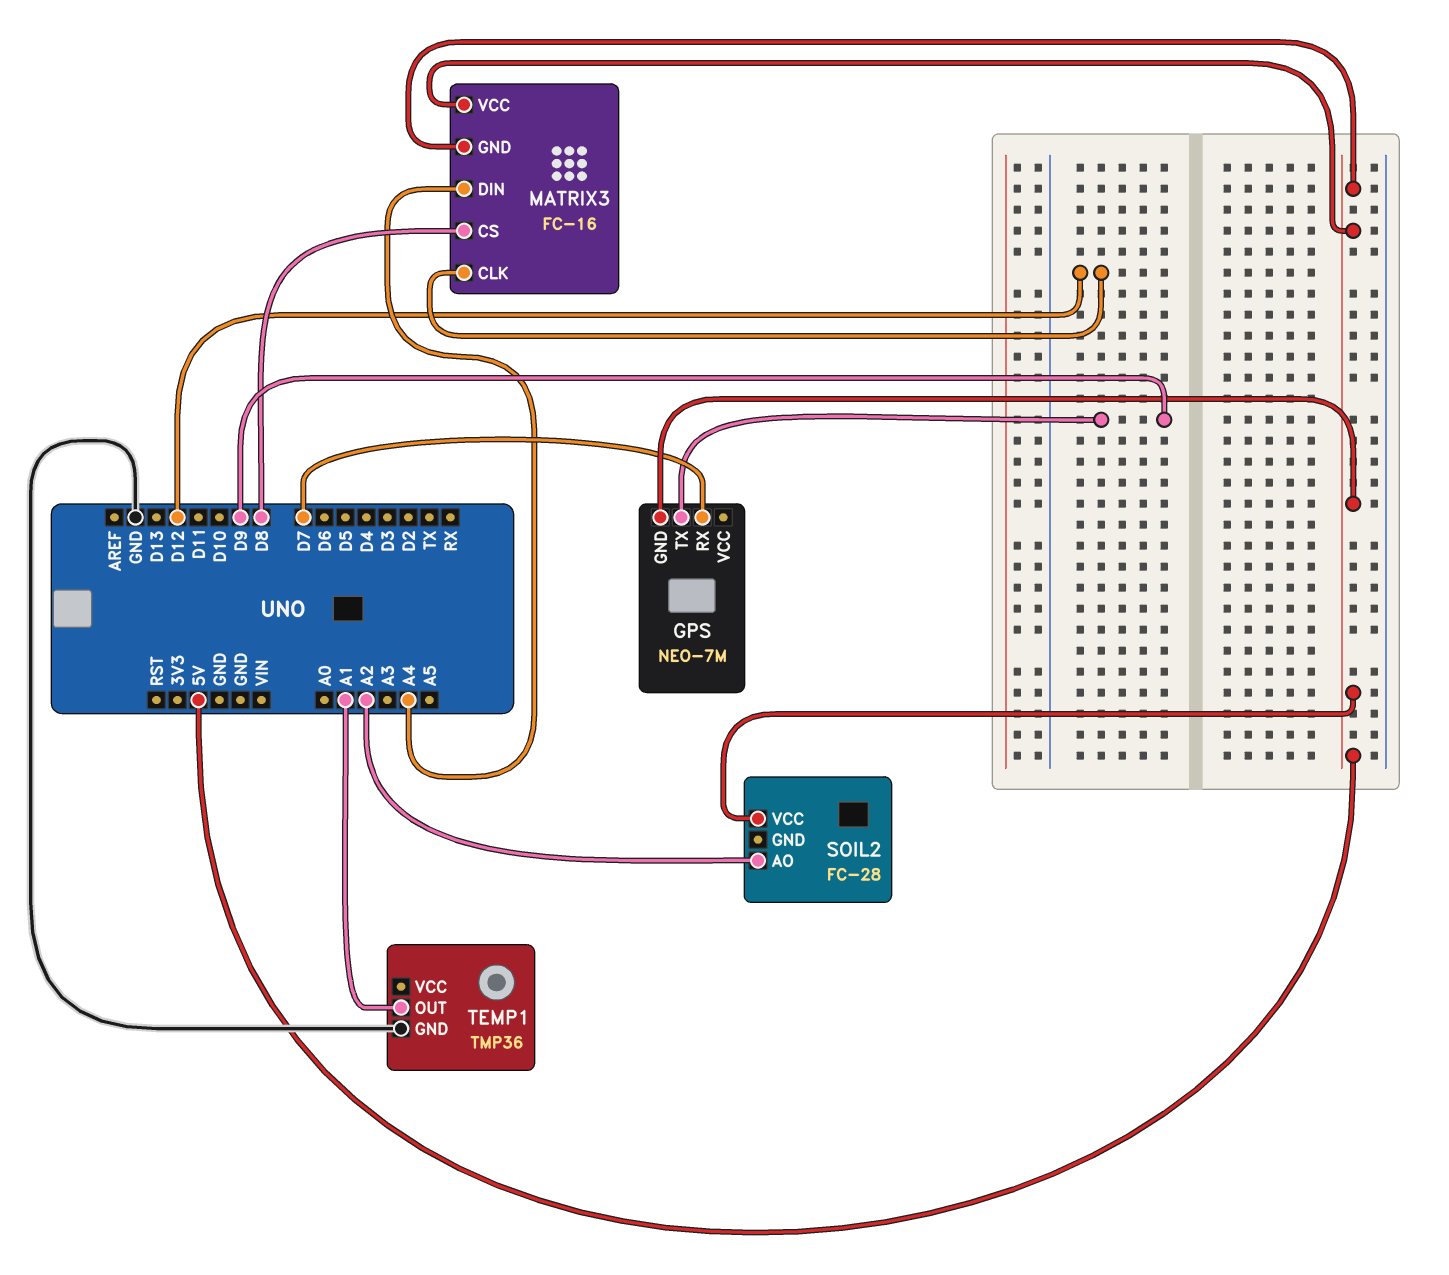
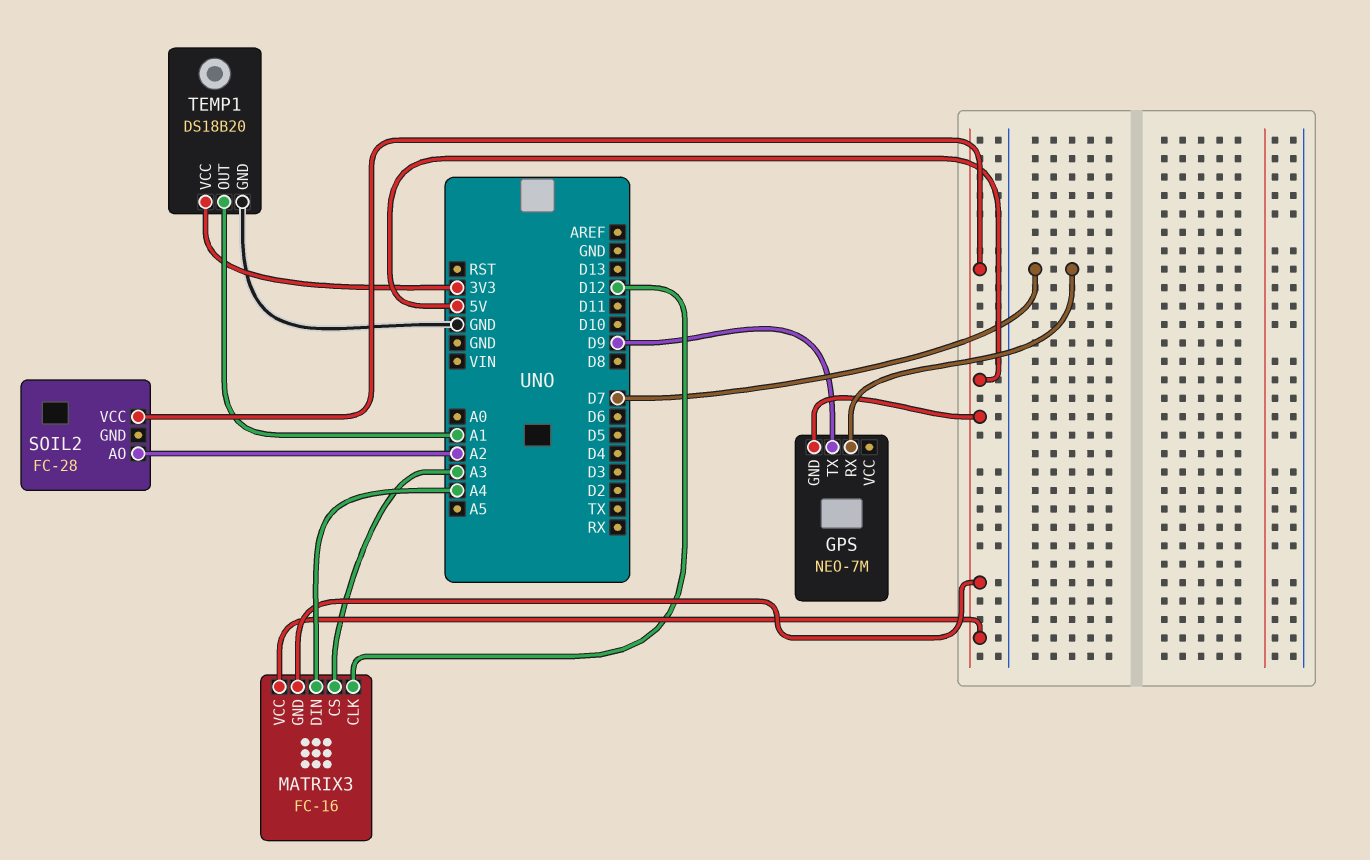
MATRIX3 pin CS: D8 -> A3
TEMP1: TMP36 -> DS18B20
TEMP1 pin VCC: none -> 3V3

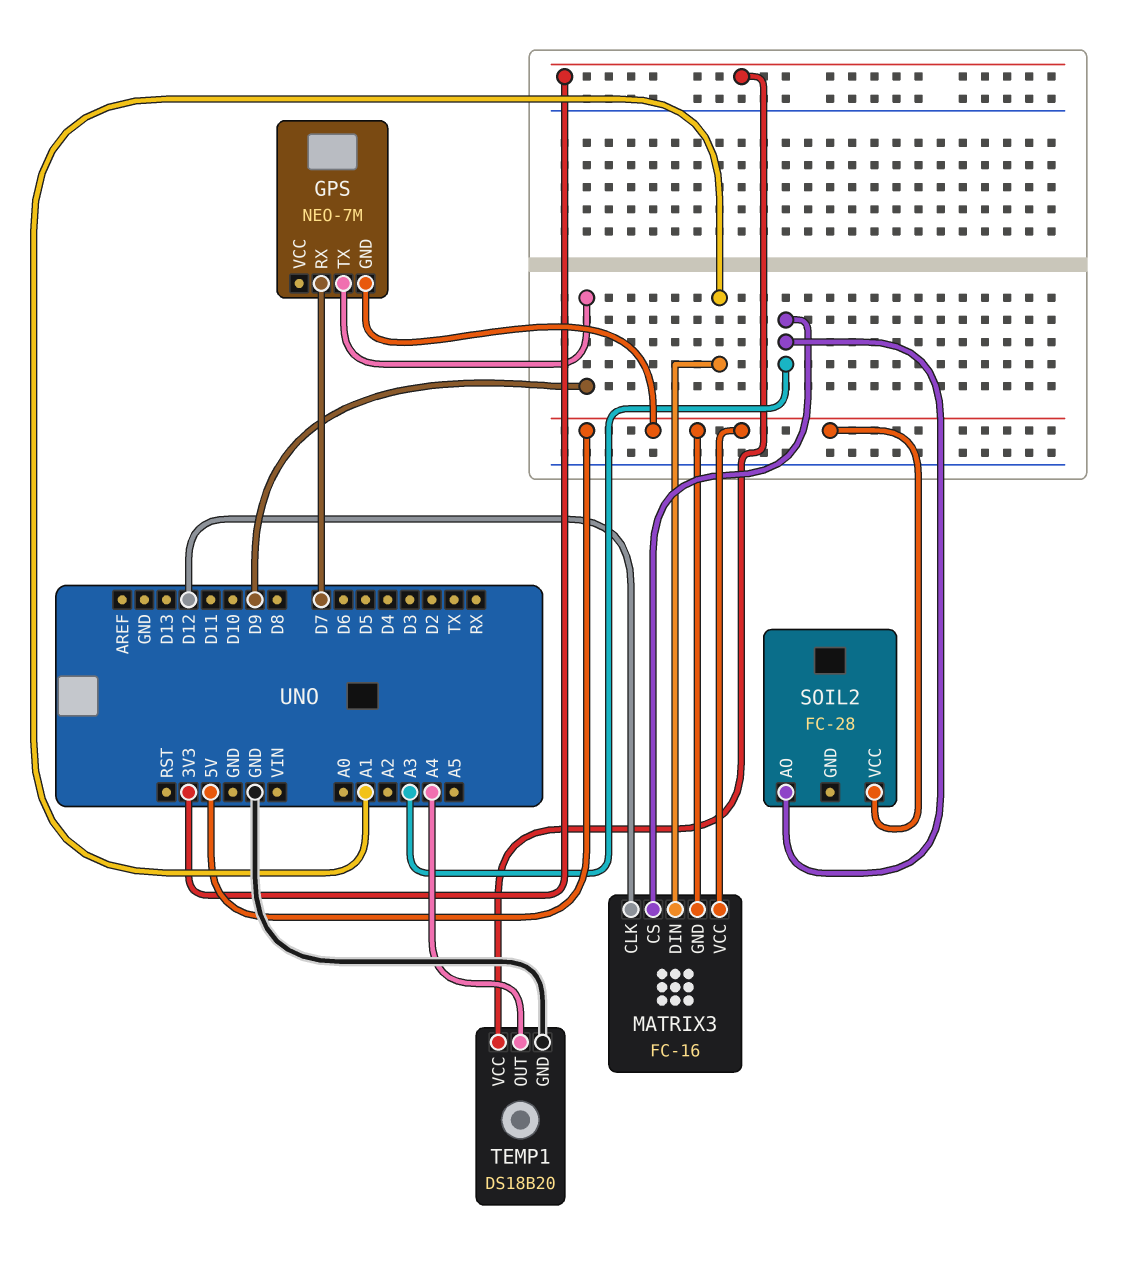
MATRIX3 pin DIN: A4 -> A1
SOIL2 pin AO: A2 -> A3
TEMP1 pin OUT: A1 -> A4

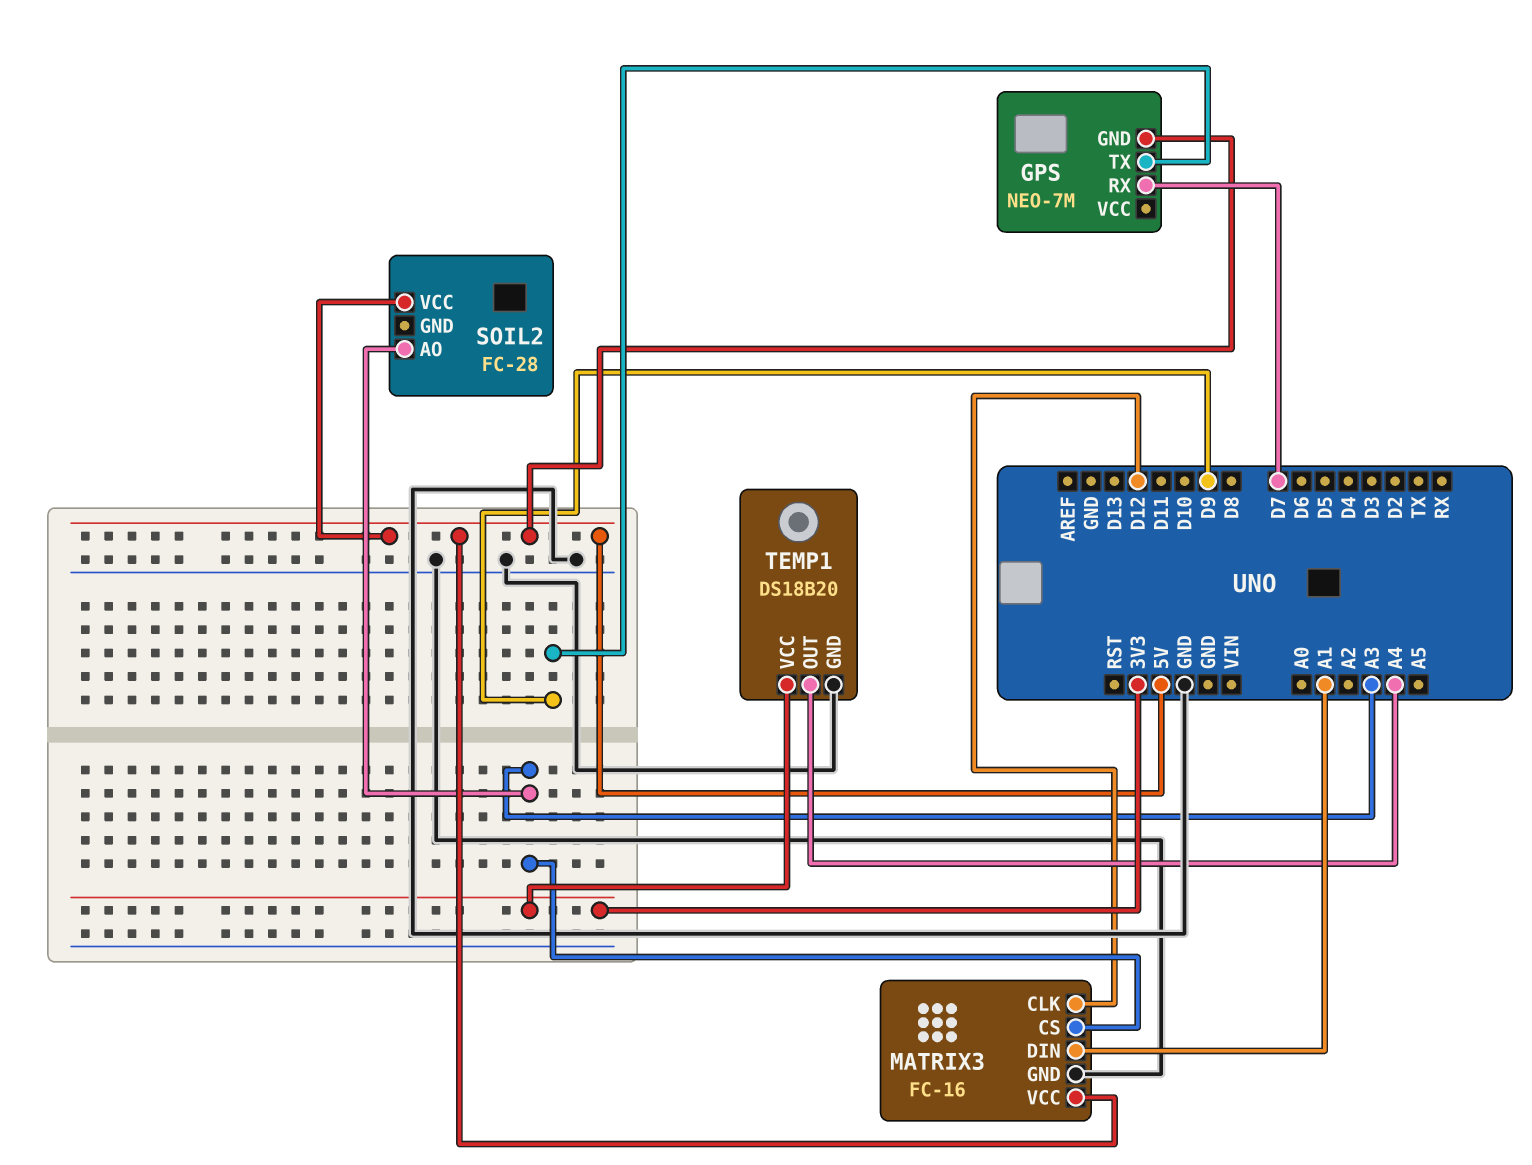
MATRIX3 pin GND: 5V -> GND

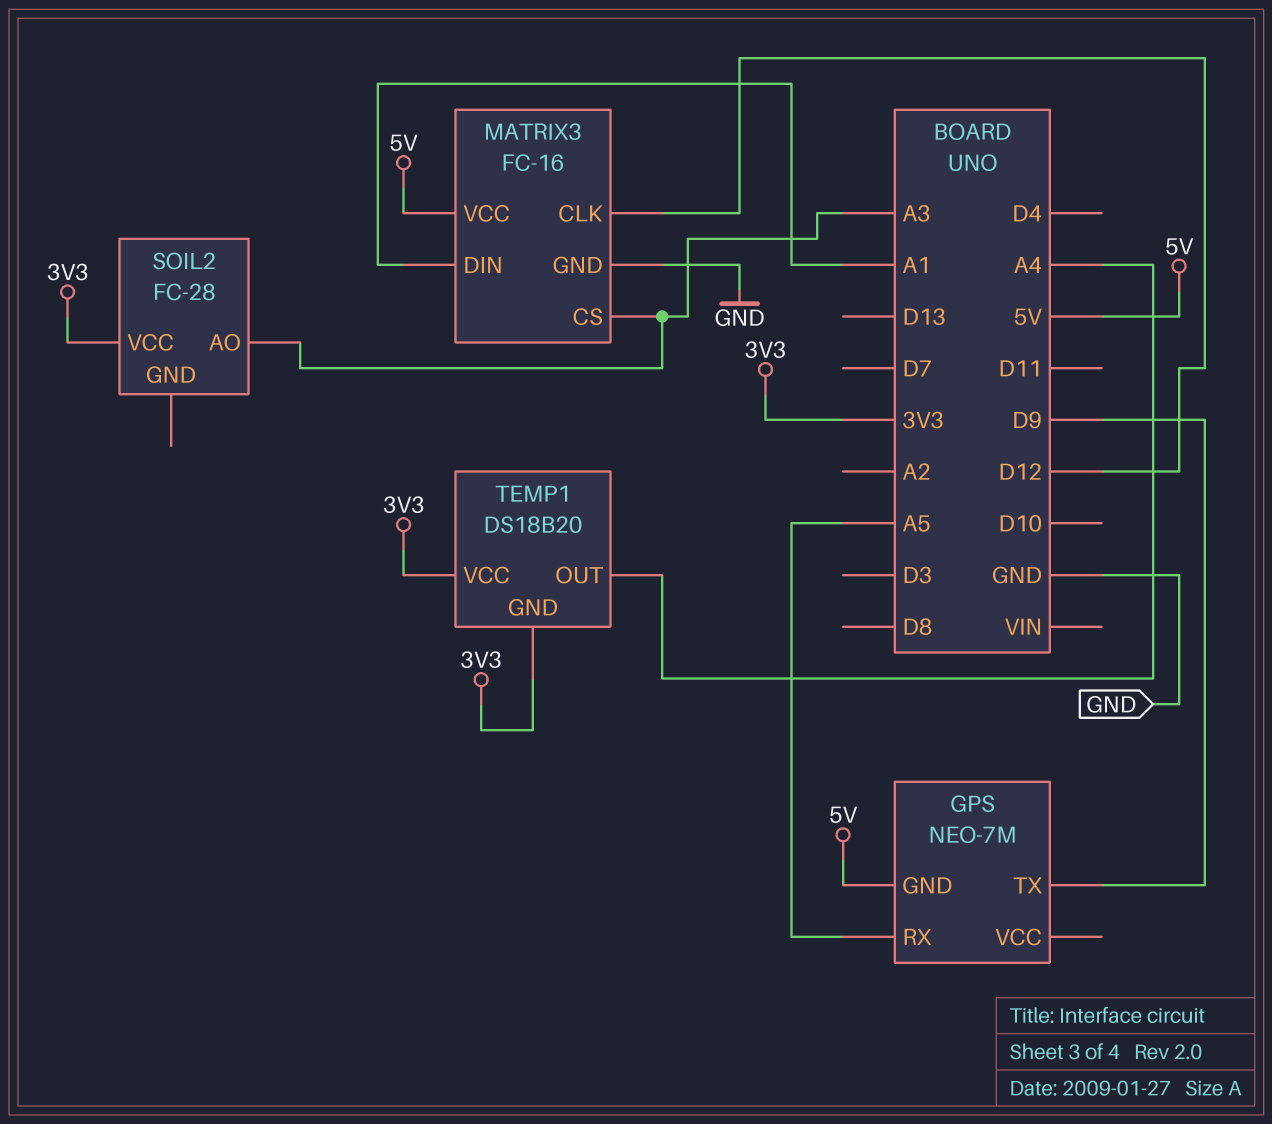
GPS pin RX: D7 -> A5
SOIL2 pin VCC: 5V -> 3V3
TEMP1 pin GND: GND -> 3V3

